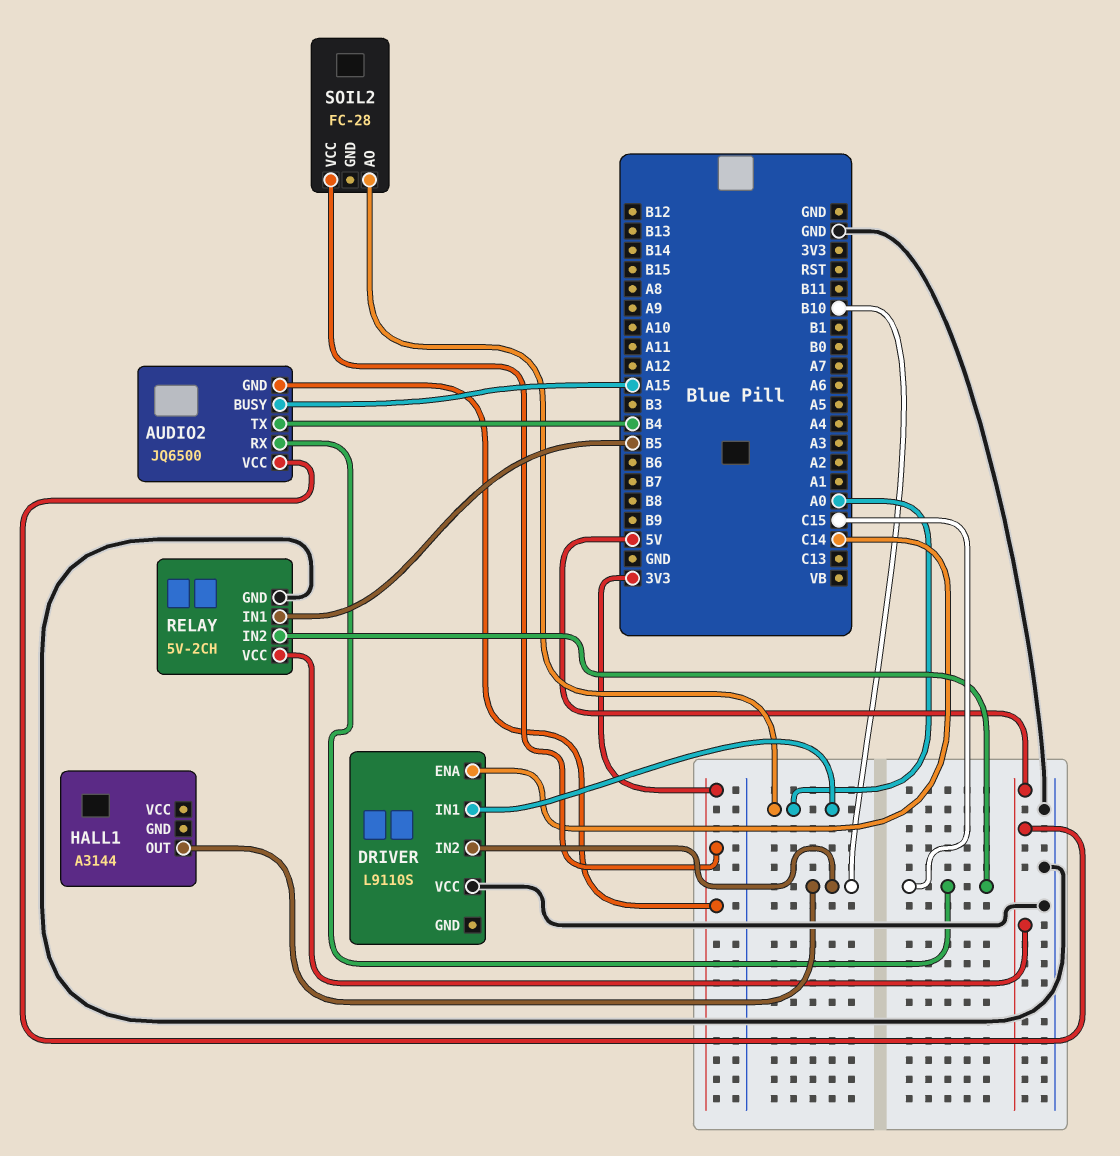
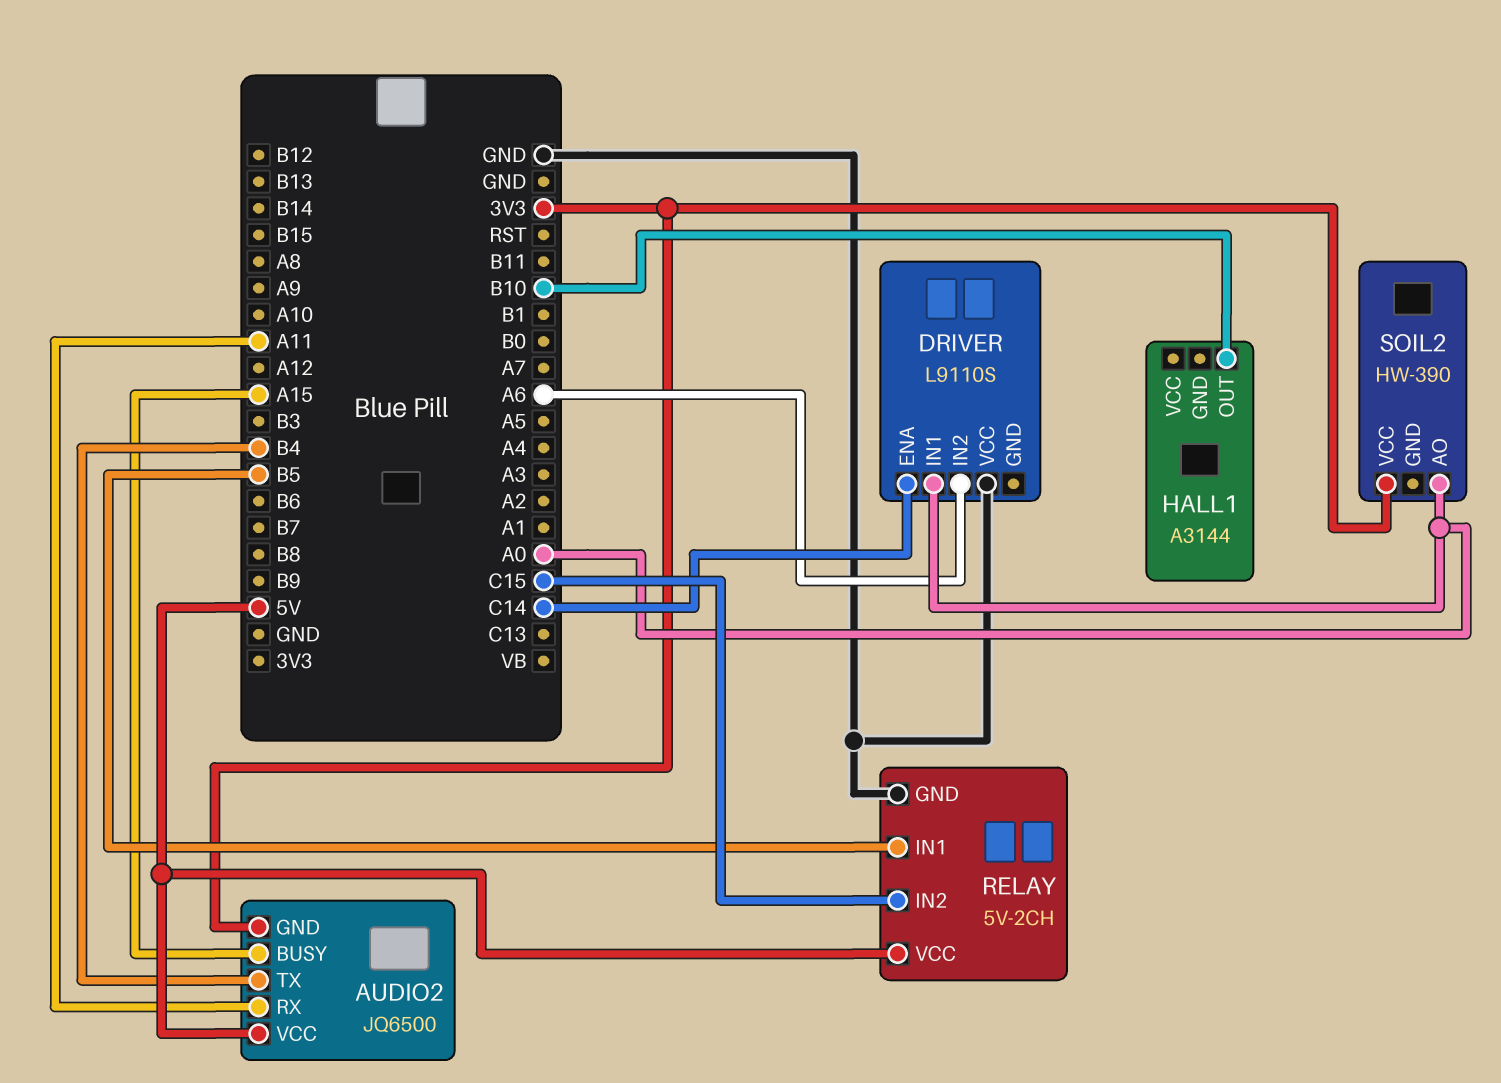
AUDIO2 pin RX: C15 -> A11
DRIVER pin IN2: B10 -> A6
SOIL2: FC-28 -> HW-390

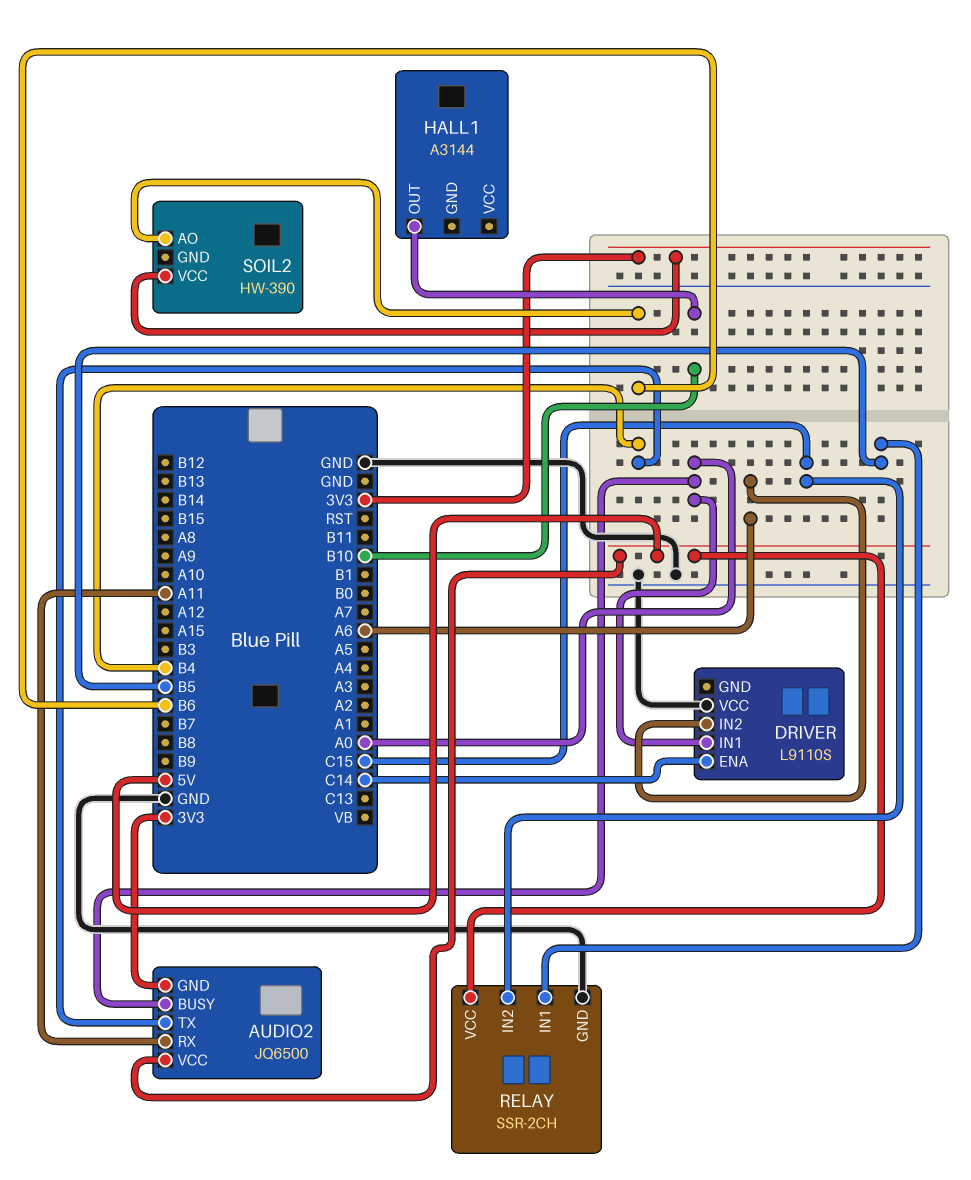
AUDIO2 pin BUSY: A15 -> A0
RELAY: 5V-2CH -> SSR-2CH
SOIL2 pin AO: A0 -> B6

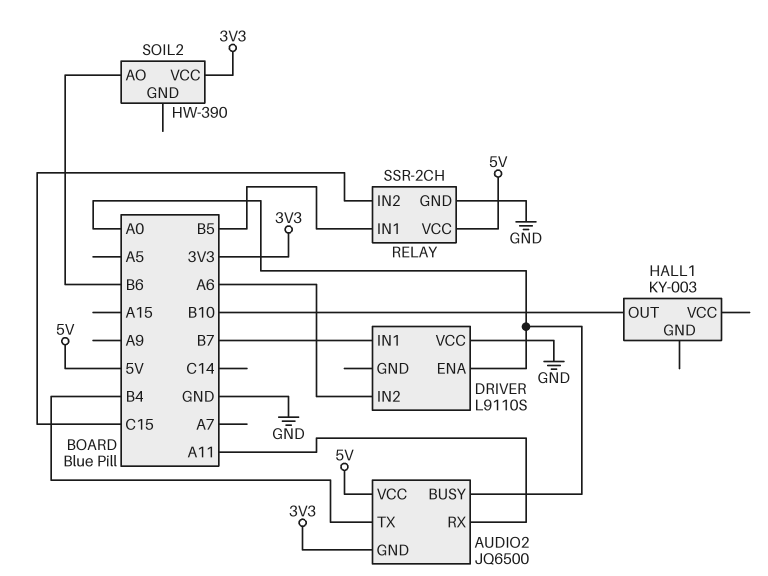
DRIVER pin ENA: C14 -> A0
DRIVER pin IN1: A0 -> B7
HALL1: A3144 -> KY-003

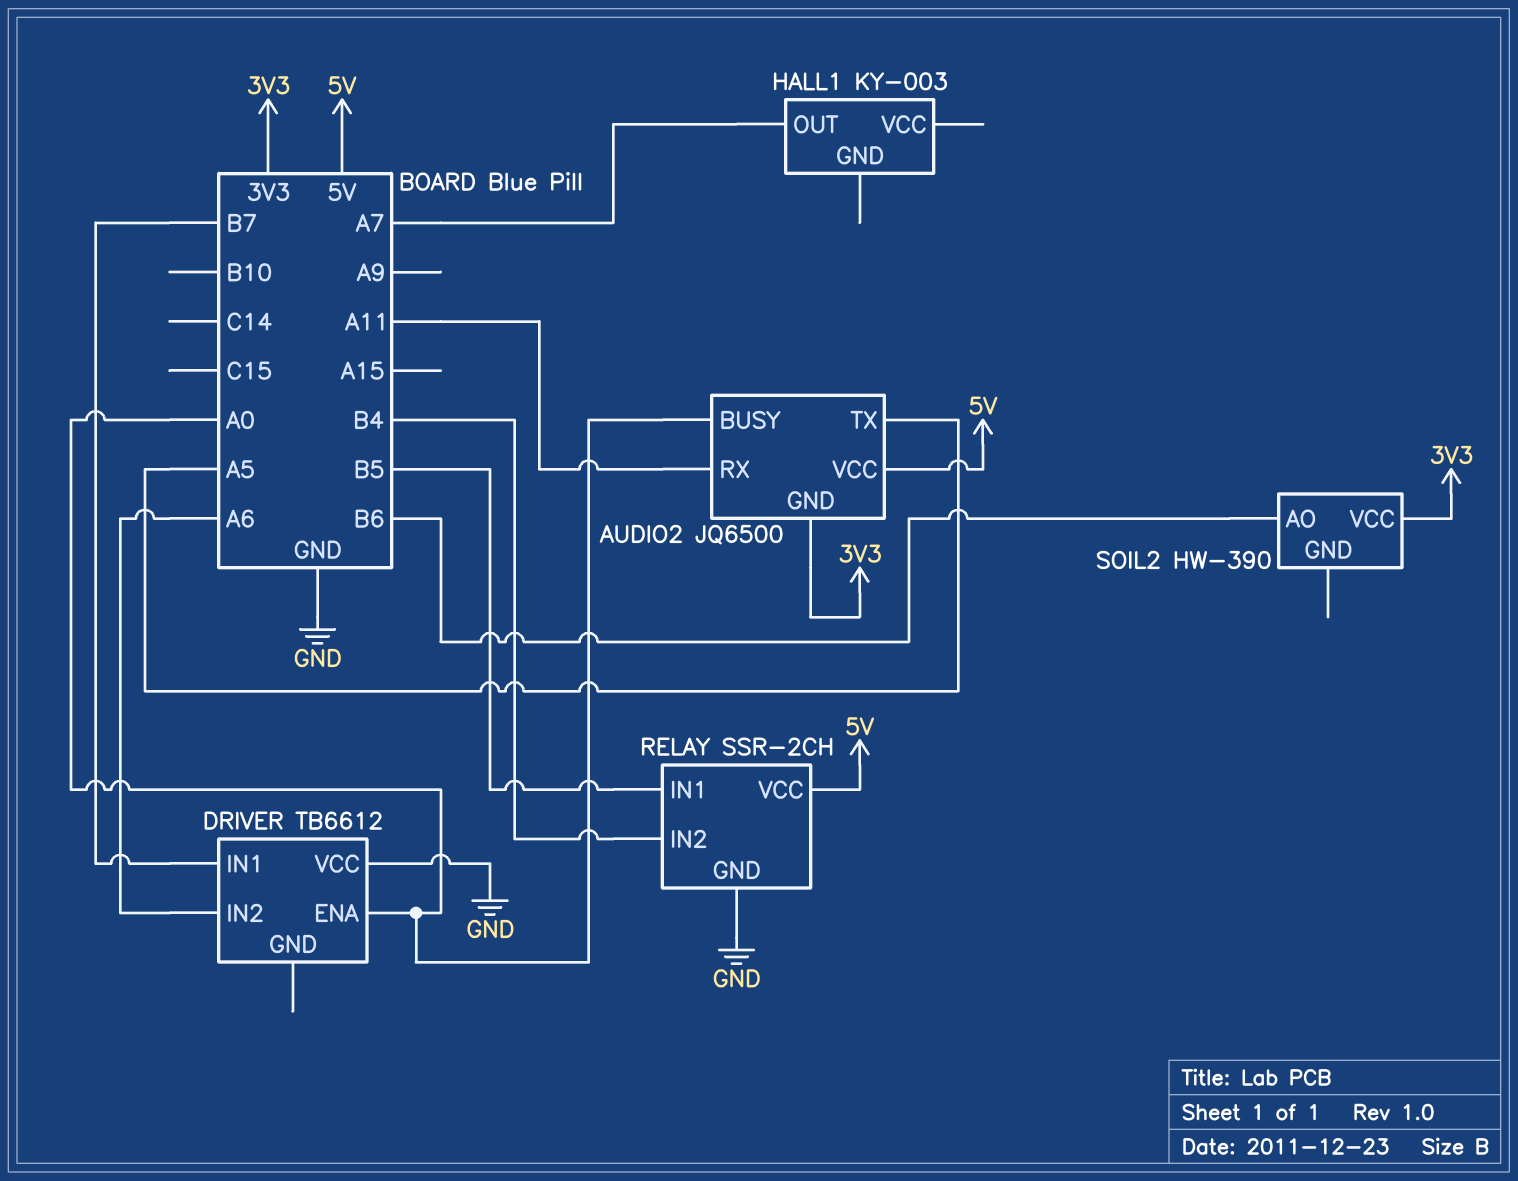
AUDIO2 pin TX: B4 -> A5
DRIVER: L9110S -> TB6612
HALL1 pin OUT: B10 -> A7
RELAY pin IN2: C15 -> B4

